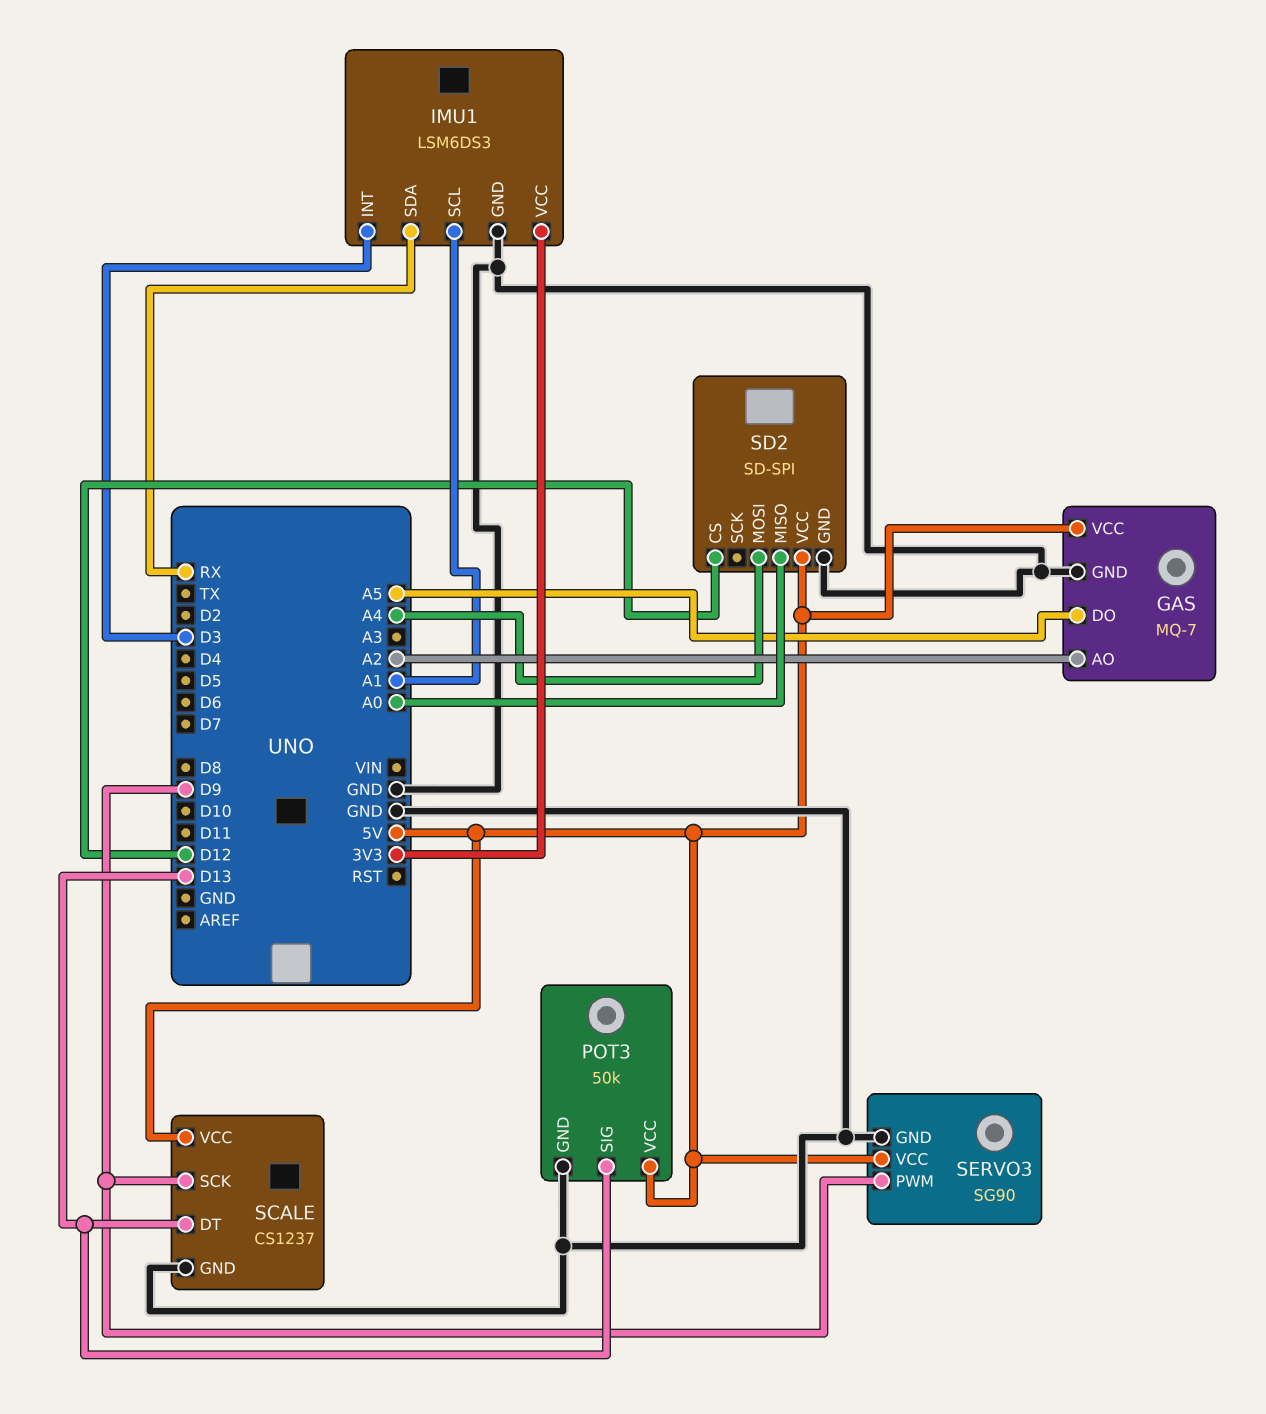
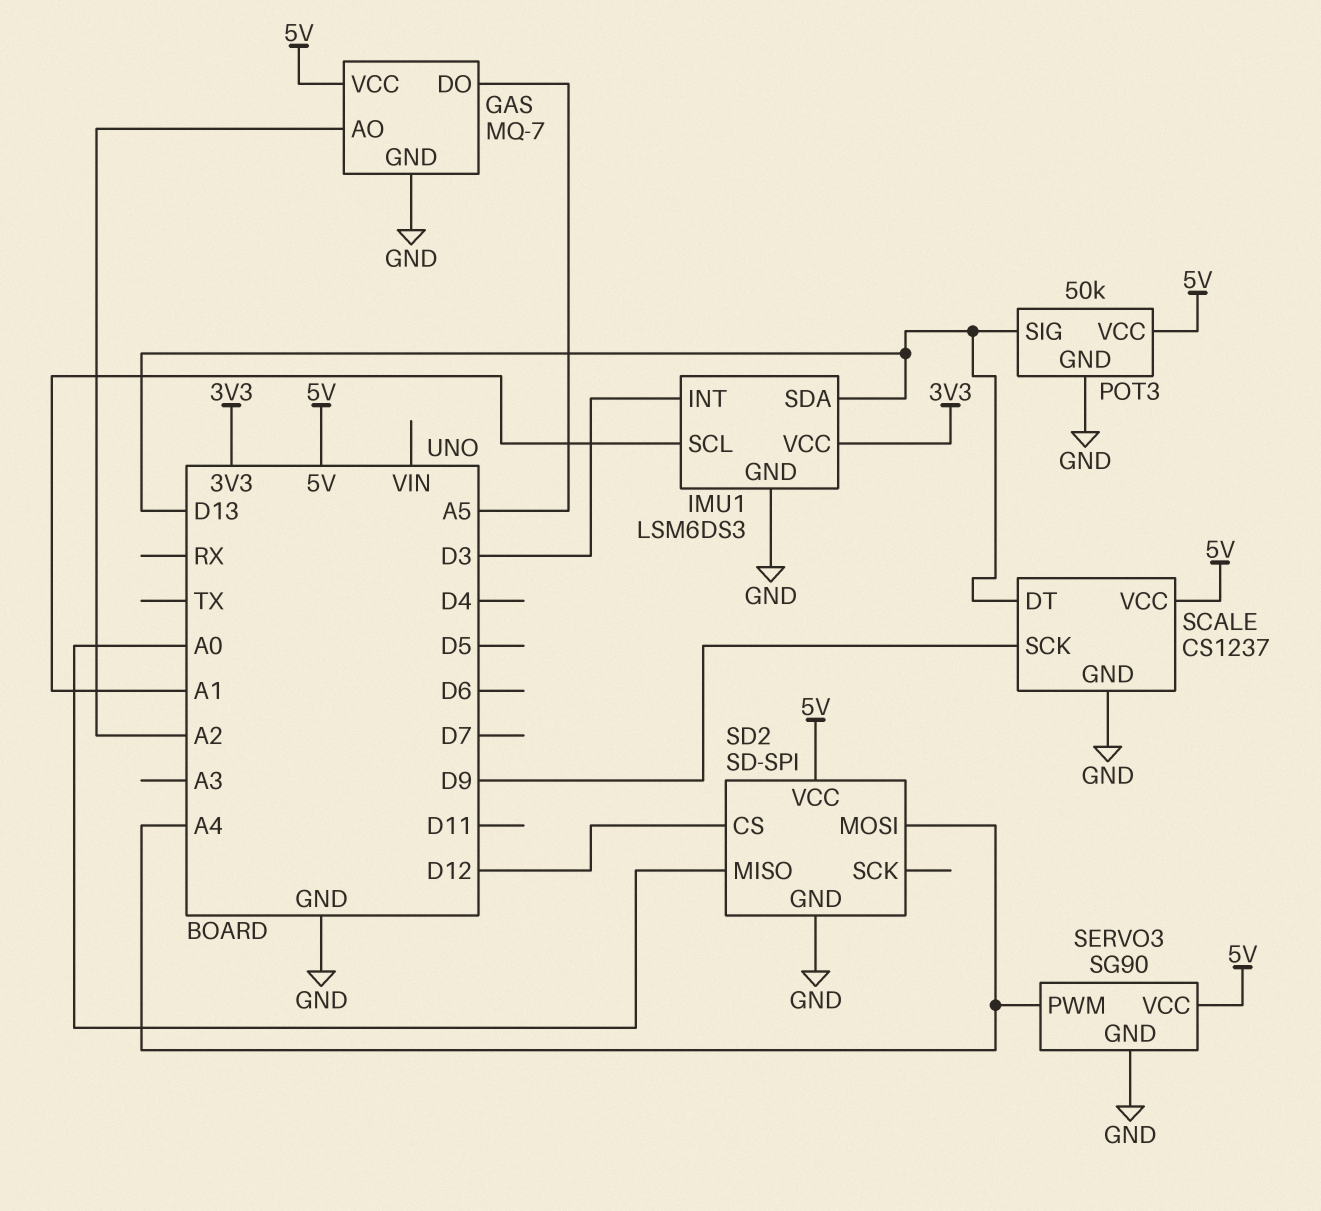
IMU1 pin SDA: RX -> D13
SERVO3 pin PWM: D9 -> A4

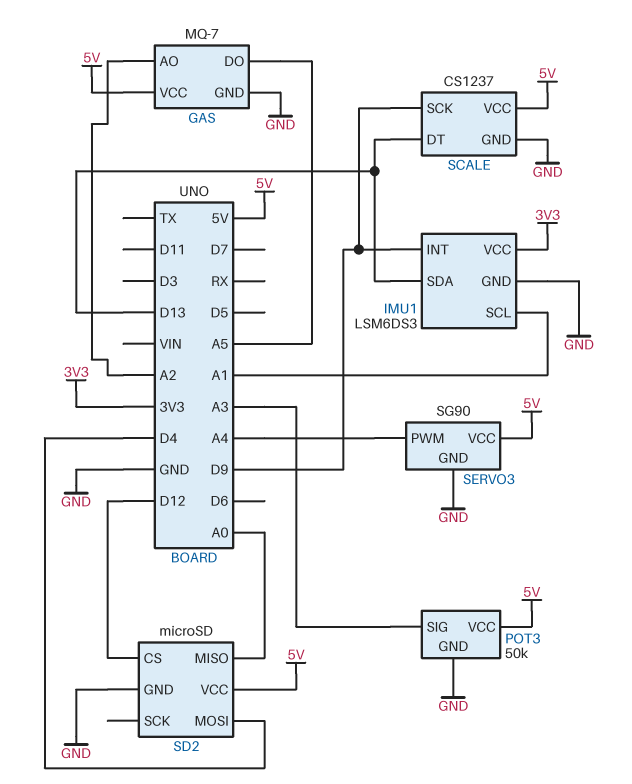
IMU1 pin INT: D3 -> D9
POT3 pin SIG: D13 -> A3
SD2: SD-SPI -> microSD
SD2 pin MOSI: A4 -> D4

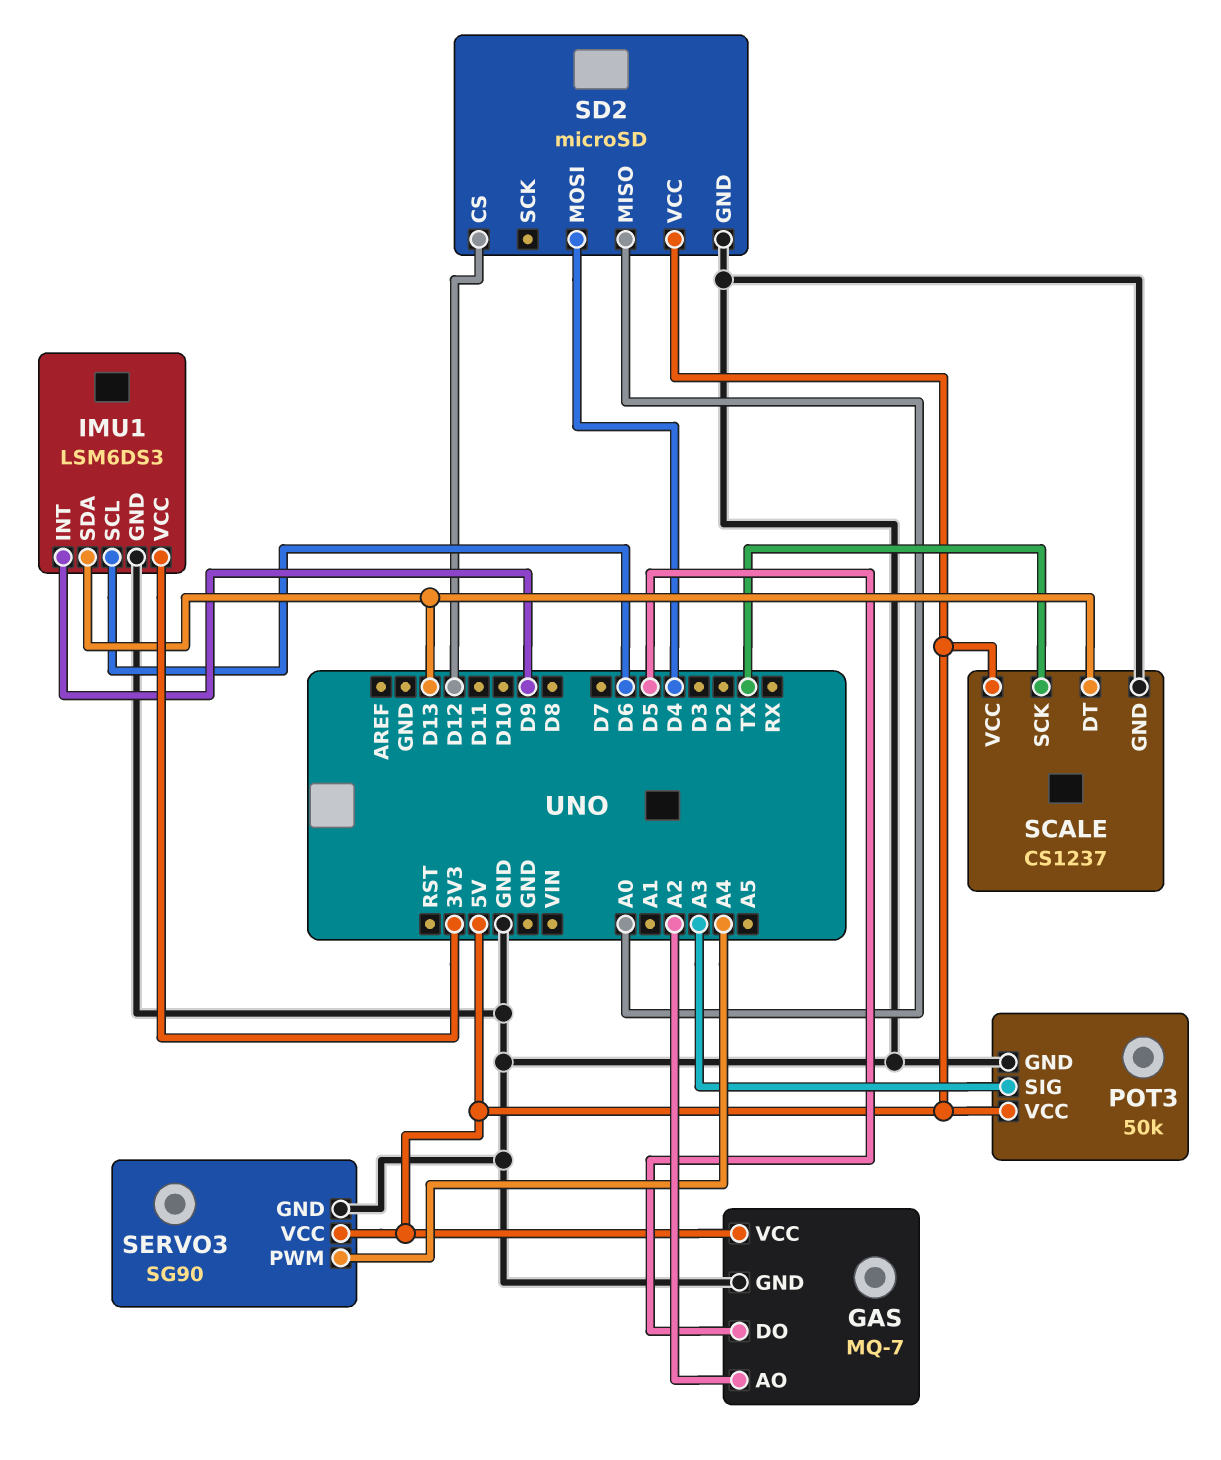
GAS pin DO: A5 -> D5
IMU1 pin SCL: A1 -> D6
SCALE pin SCK: D9 -> TX

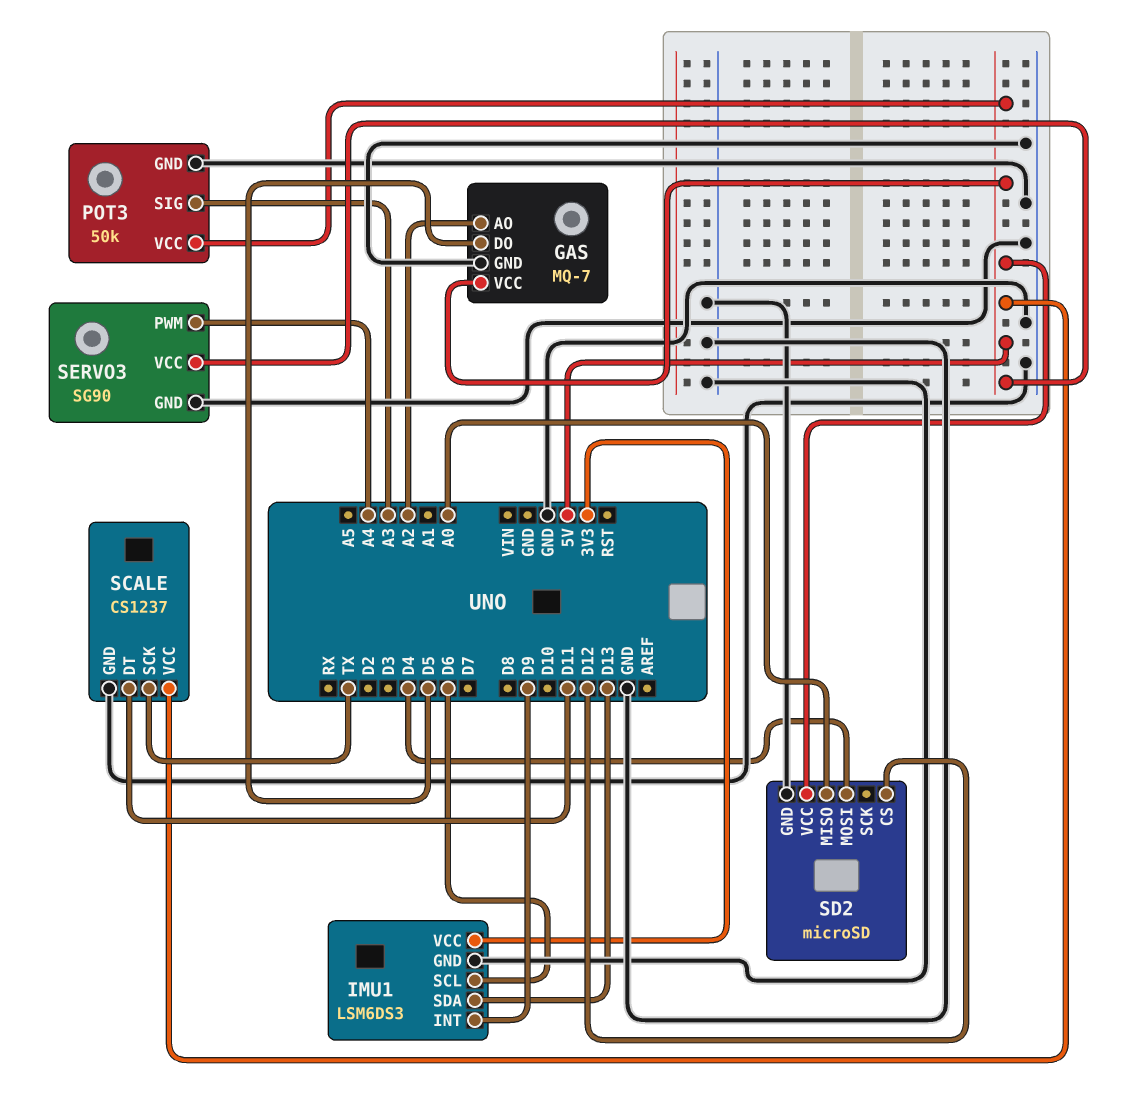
SCALE pin DT: D13 -> D11

